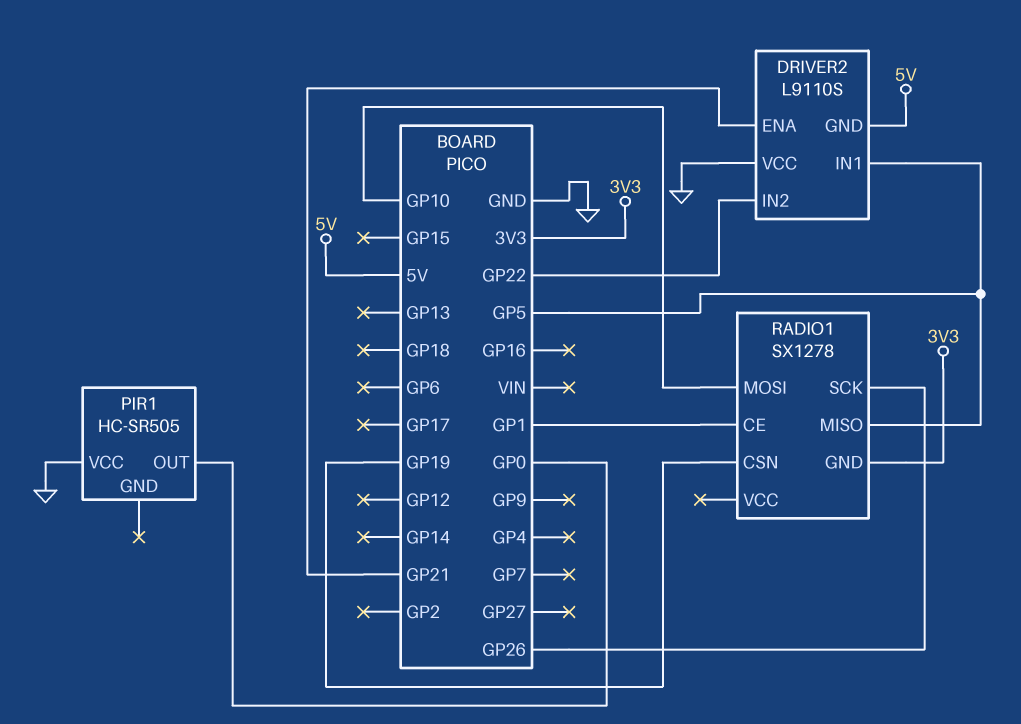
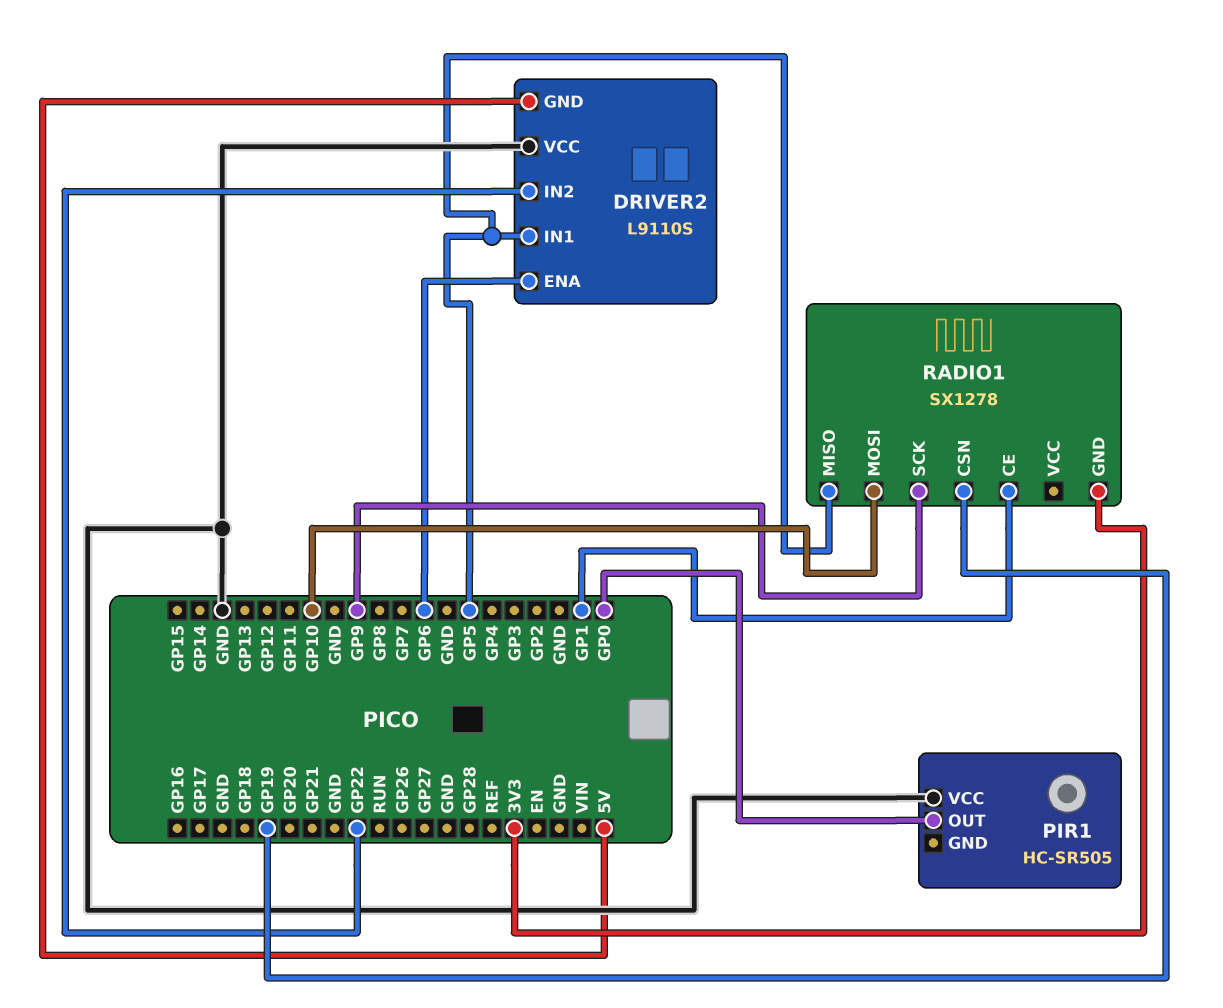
DRIVER2 pin ENA: GP21 -> GP6
RADIO1 pin SCK: GP26 -> GP9

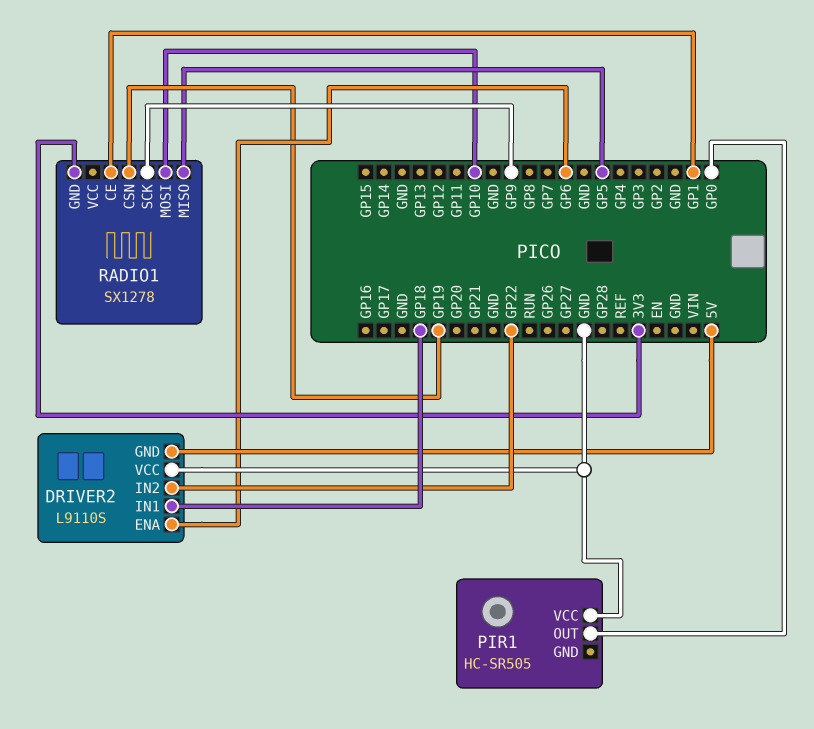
DRIVER2 pin IN1: GP5 -> GP18

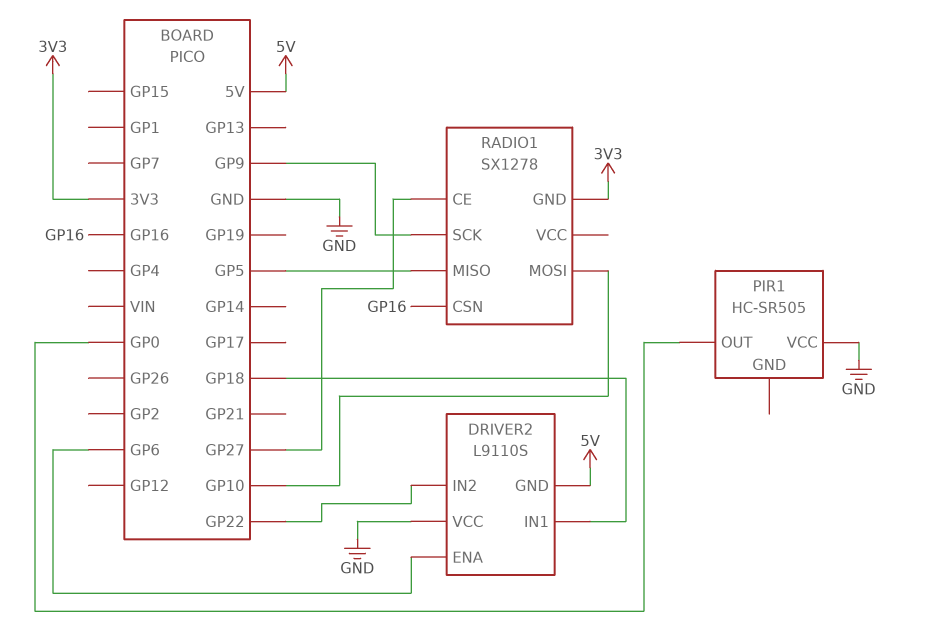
RADIO1 pin CE: GP1 -> GP27
RADIO1 pin CSN: GP19 -> GP16

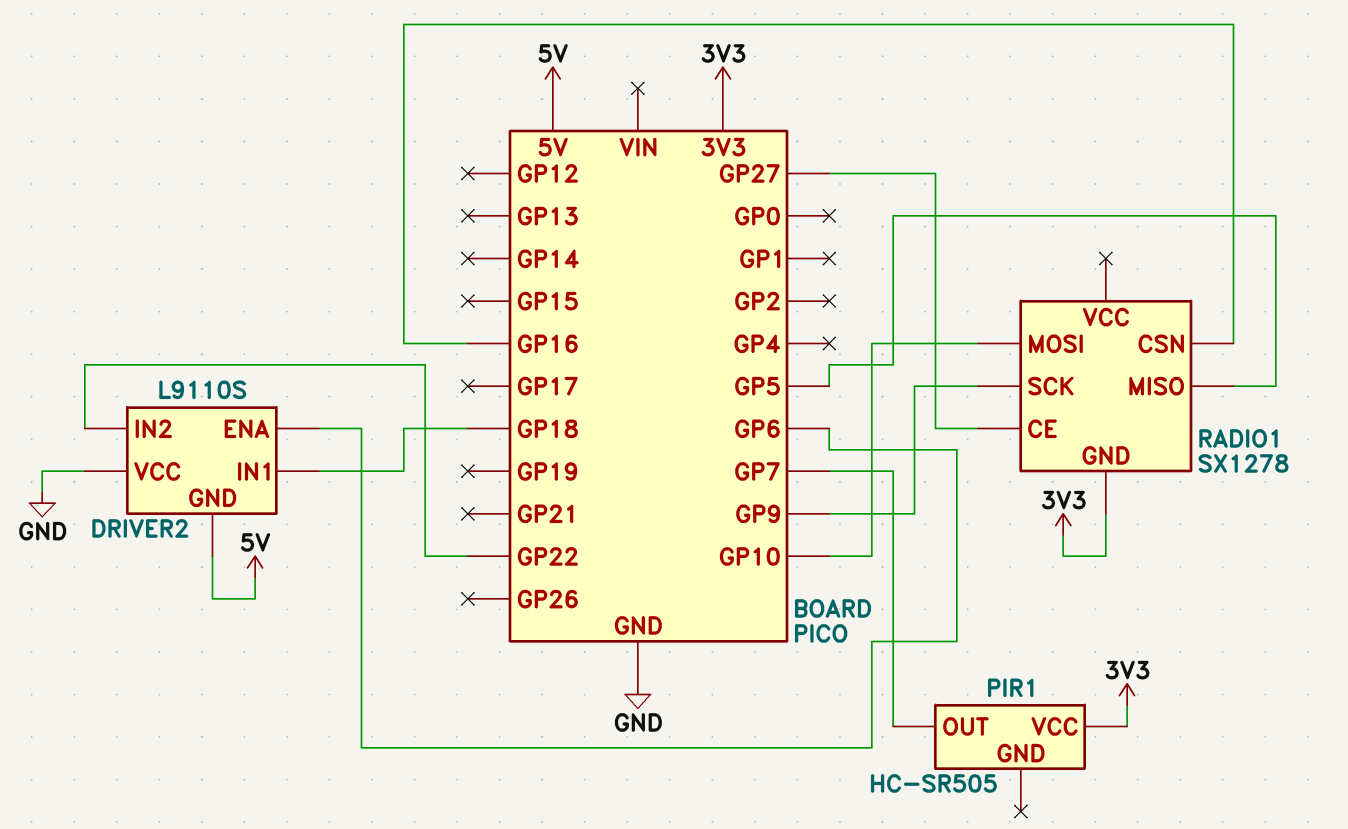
PIR1 pin OUT: GP0 -> GP7
PIR1 pin VCC: GND -> 3V3

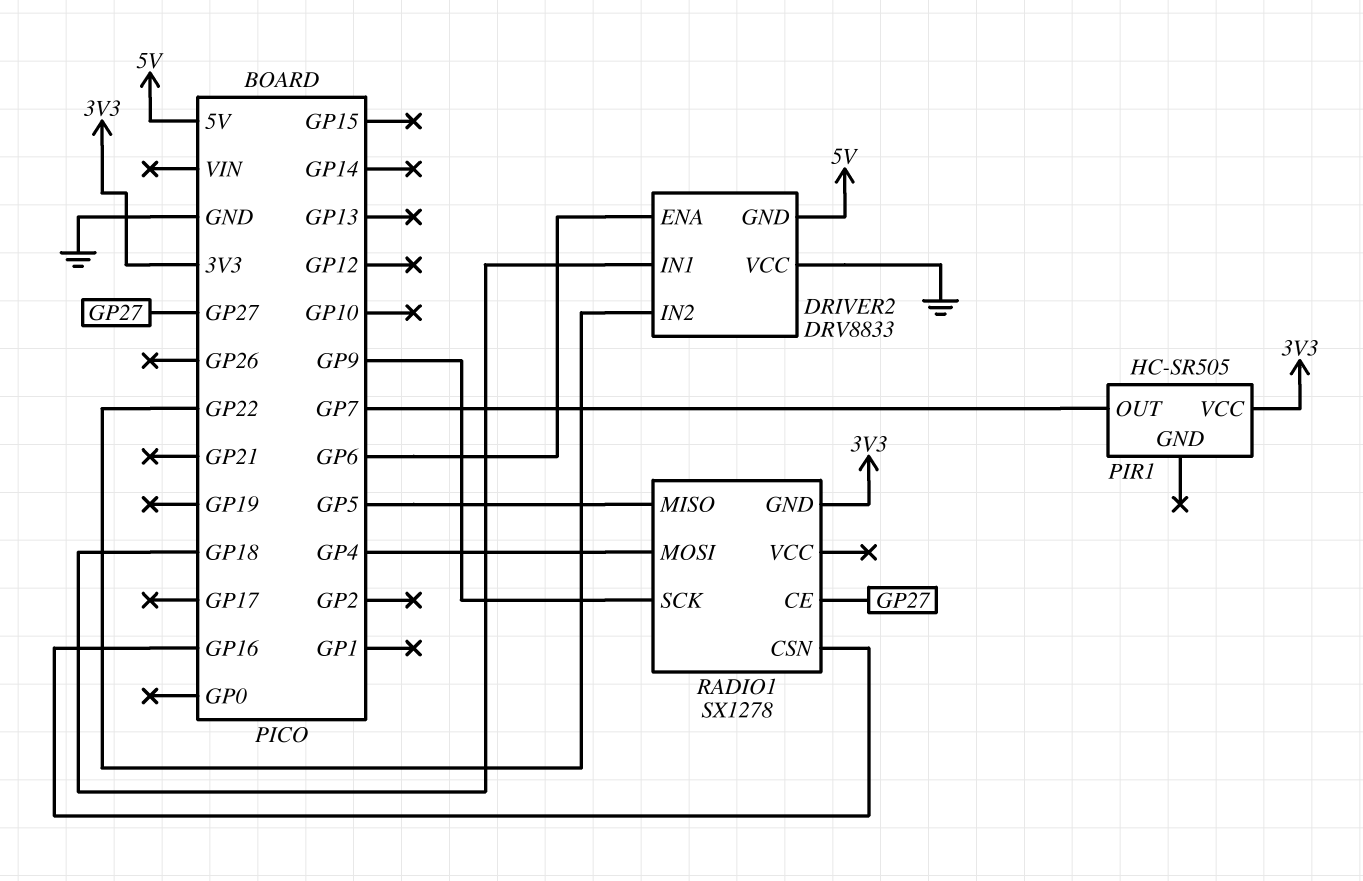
DRIVER2: L9110S -> DRV8833
RADIO1 pin MOSI: GP10 -> GP4

